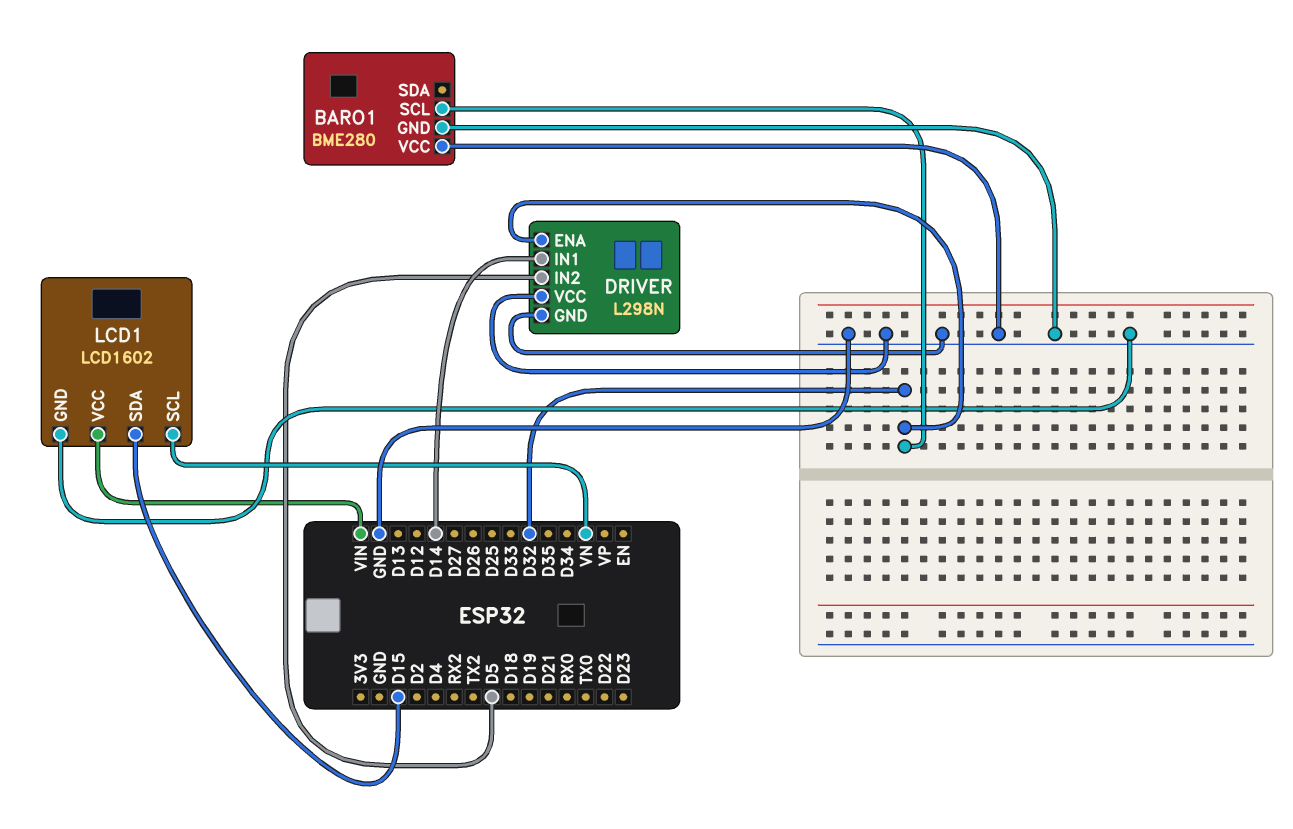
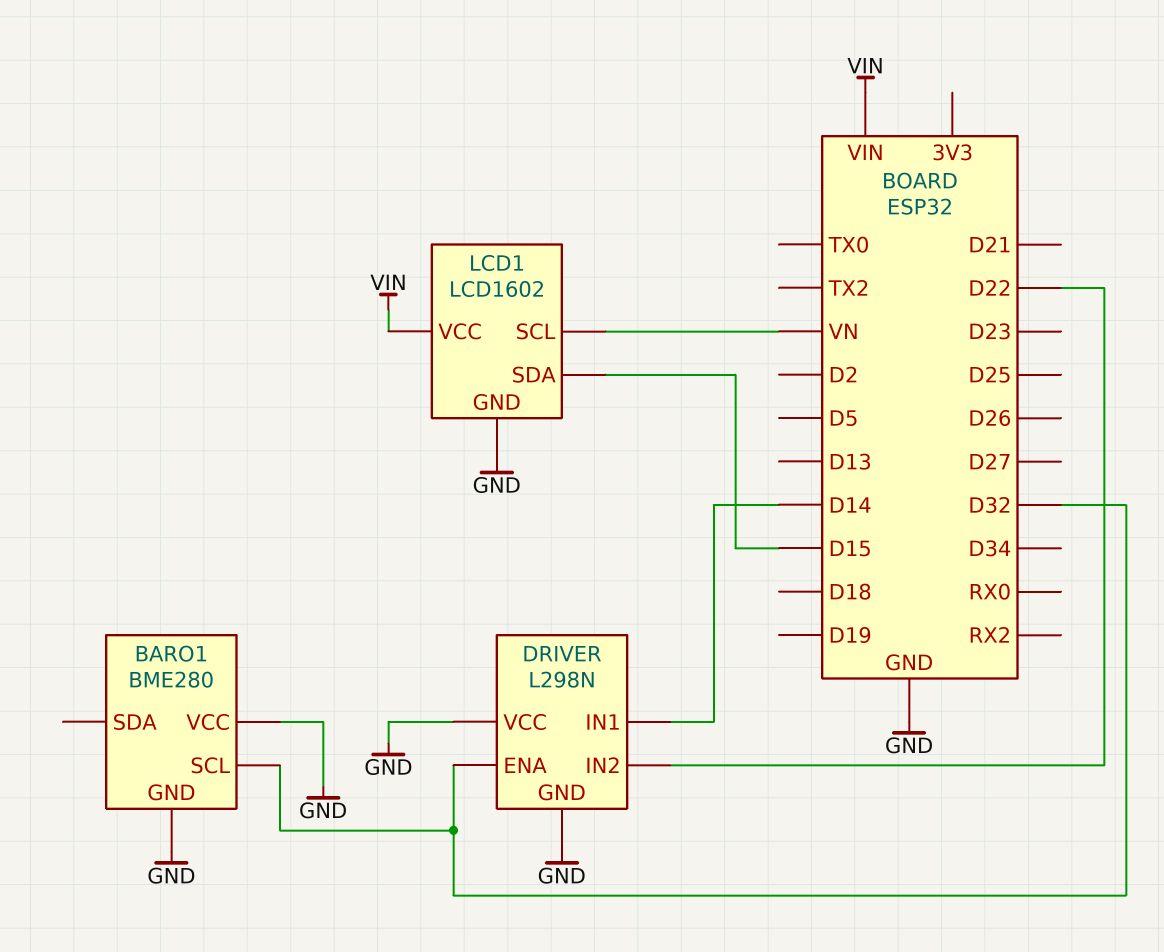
DRIVER pin IN2: D5 -> D22

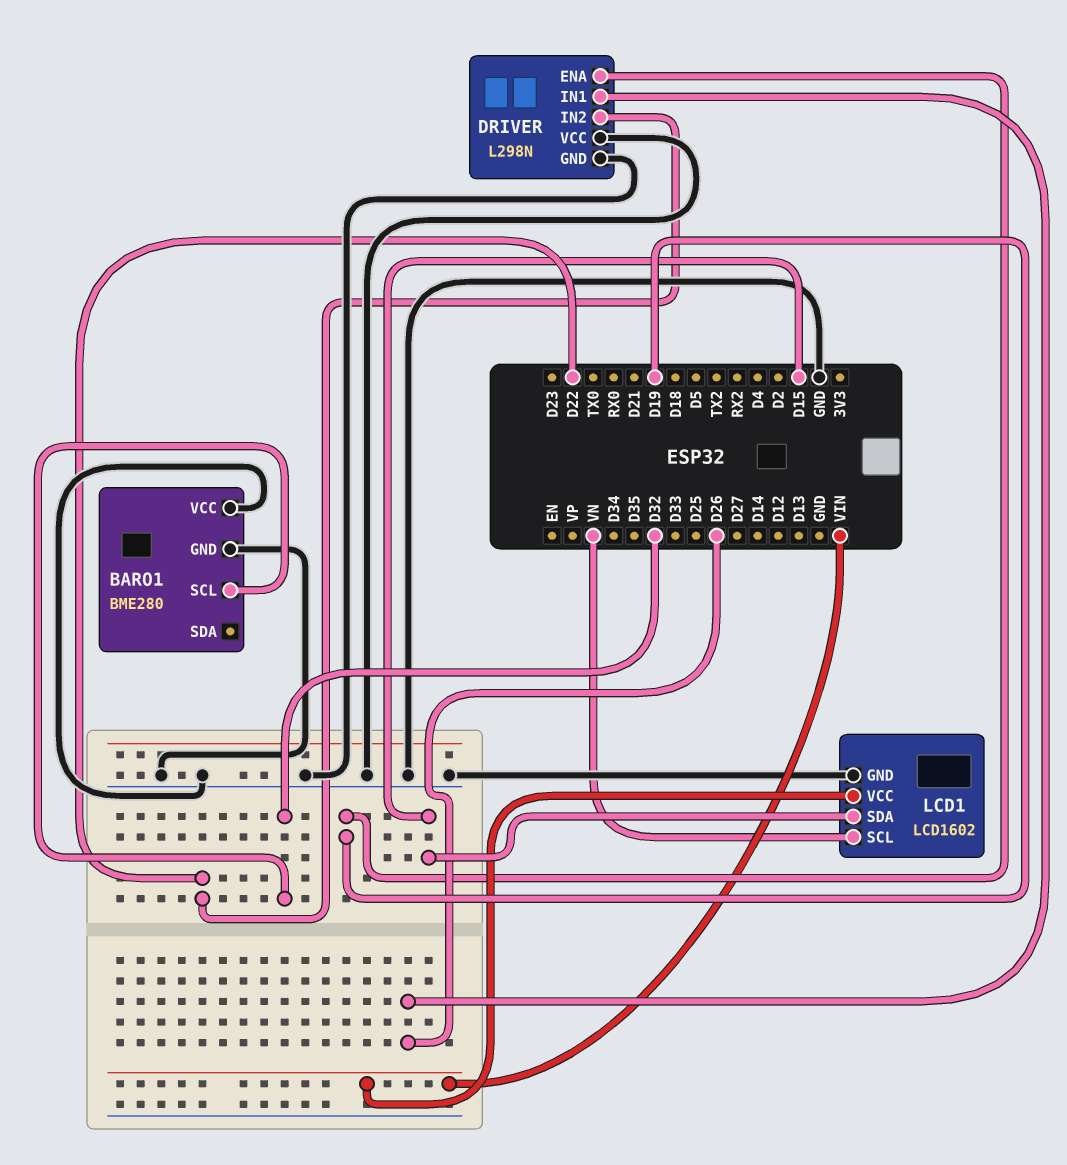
DRIVER pin ENA: D32 -> D19
DRIVER pin IN1: D14 -> D26

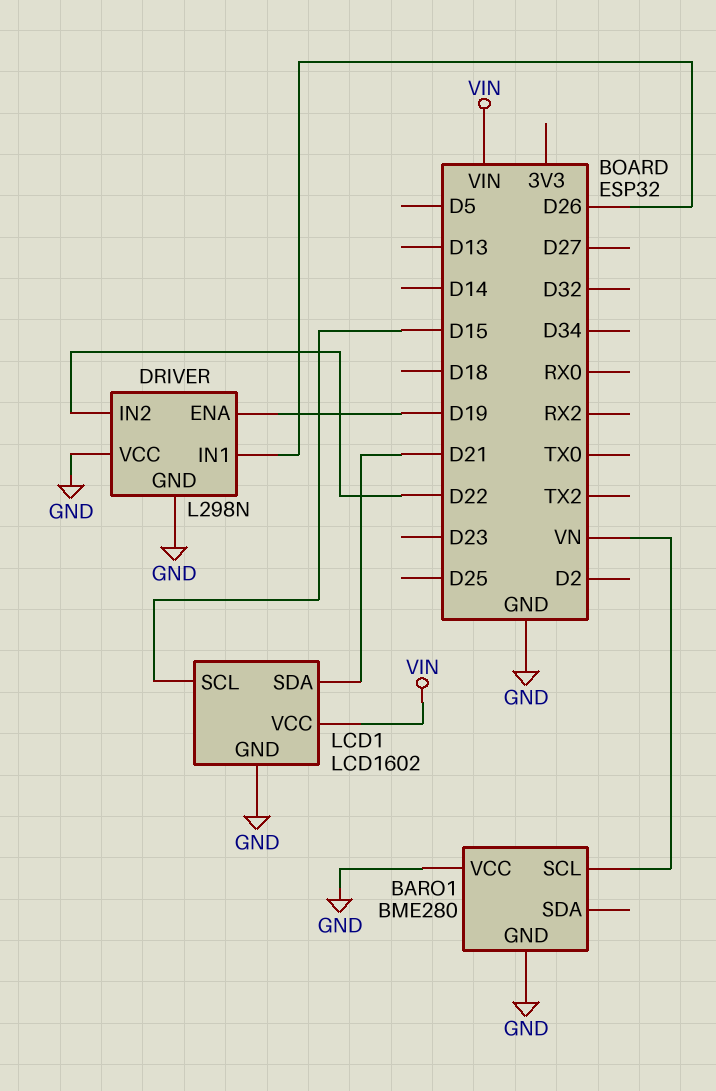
BARO1 pin SCL: D32 -> VN
LCD1 pin SCL: VN -> D15
LCD1 pin SDA: D15 -> D21

